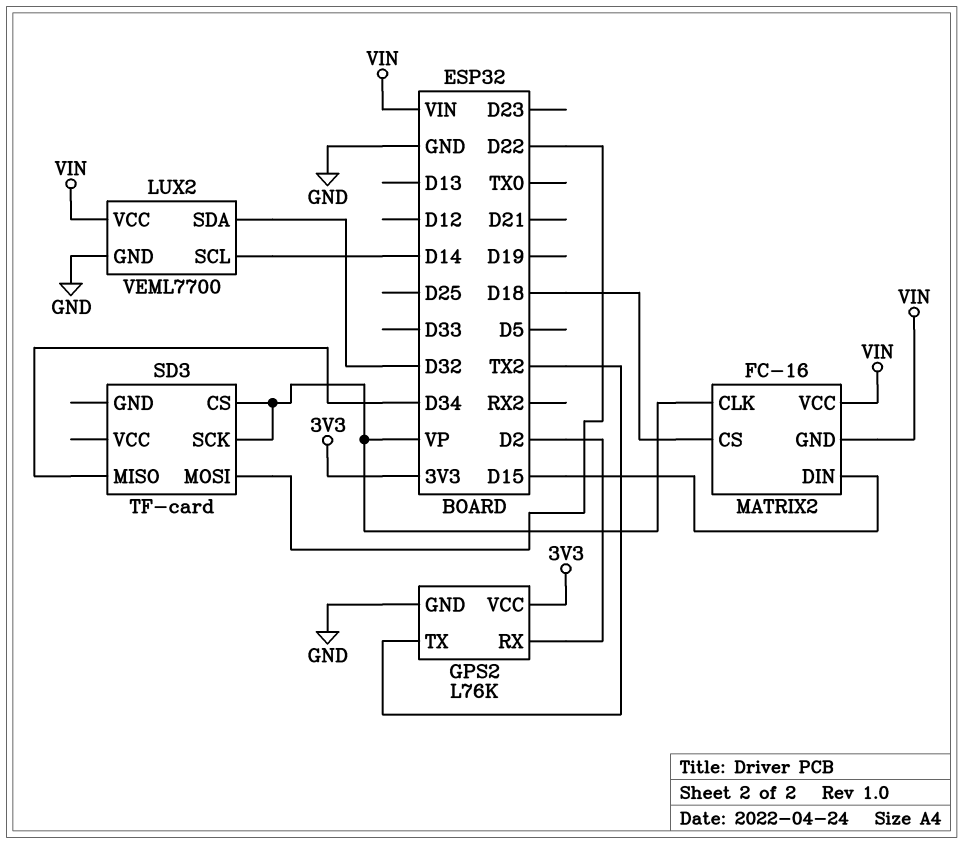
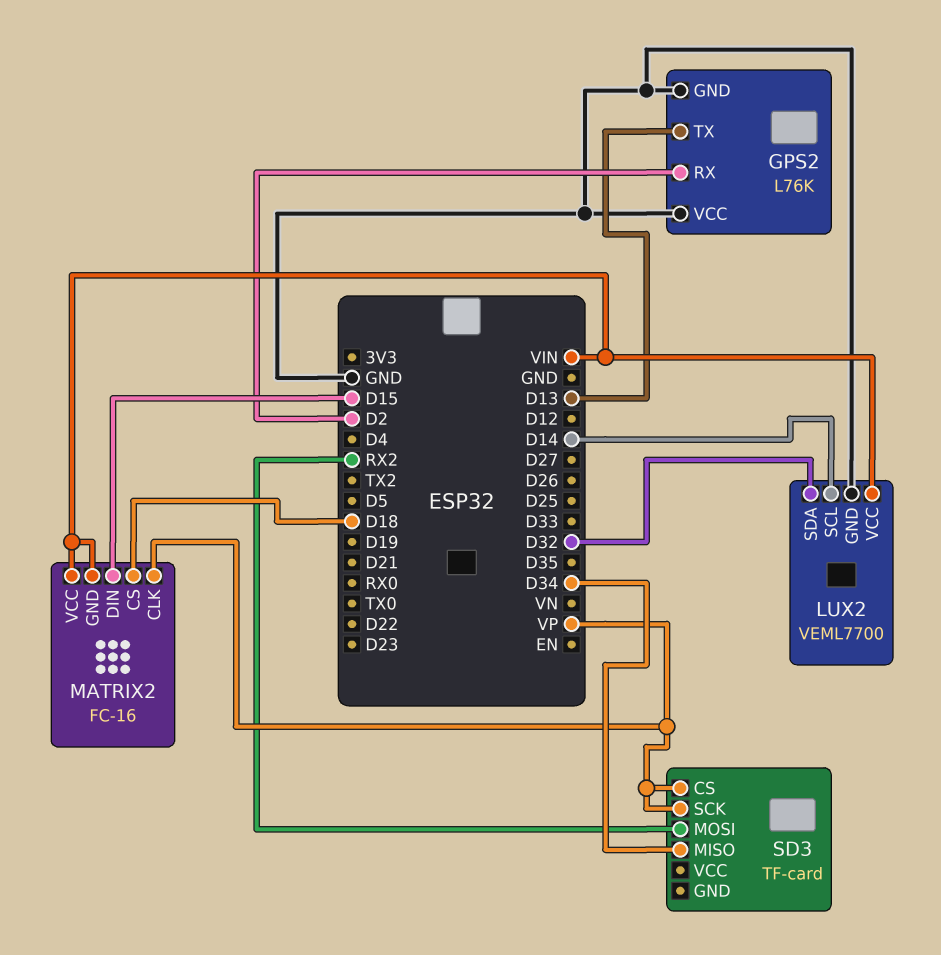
GPS2 pin TX: TX2 -> D13
GPS2 pin VCC: 3V3 -> GND
SD3 pin MOSI: D22 -> RX2

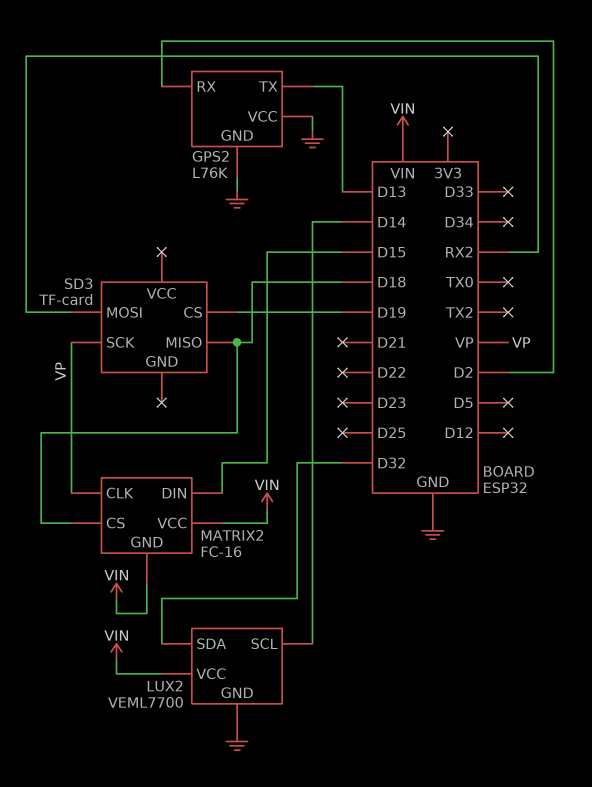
SD3 pin CS: VP -> D19
SD3 pin MISO: D34 -> D18

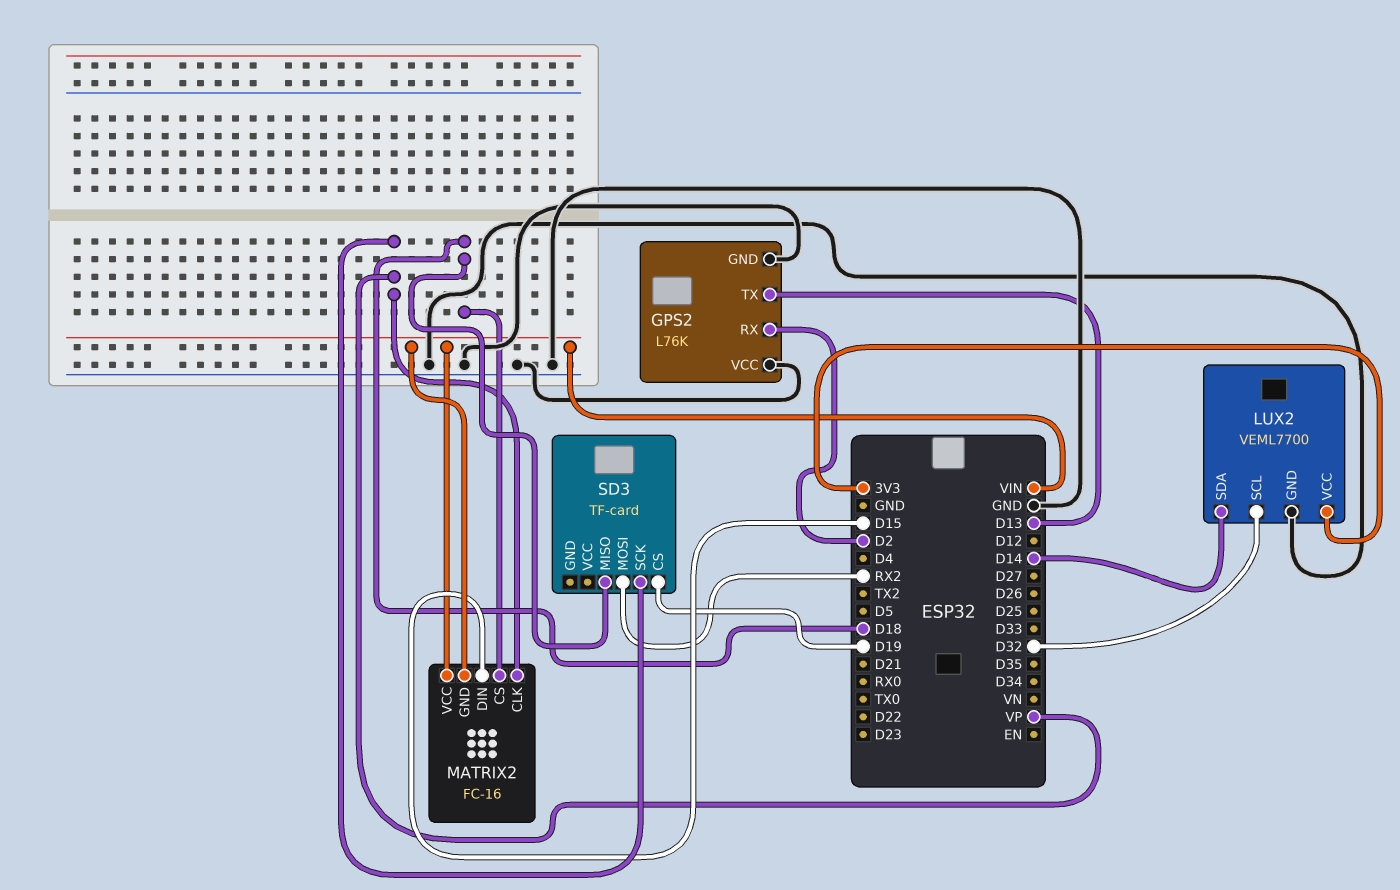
LUX2 pin SCL: D14 -> D32
LUX2 pin SDA: D32 -> D14
LUX2 pin VCC: VIN -> 3V3

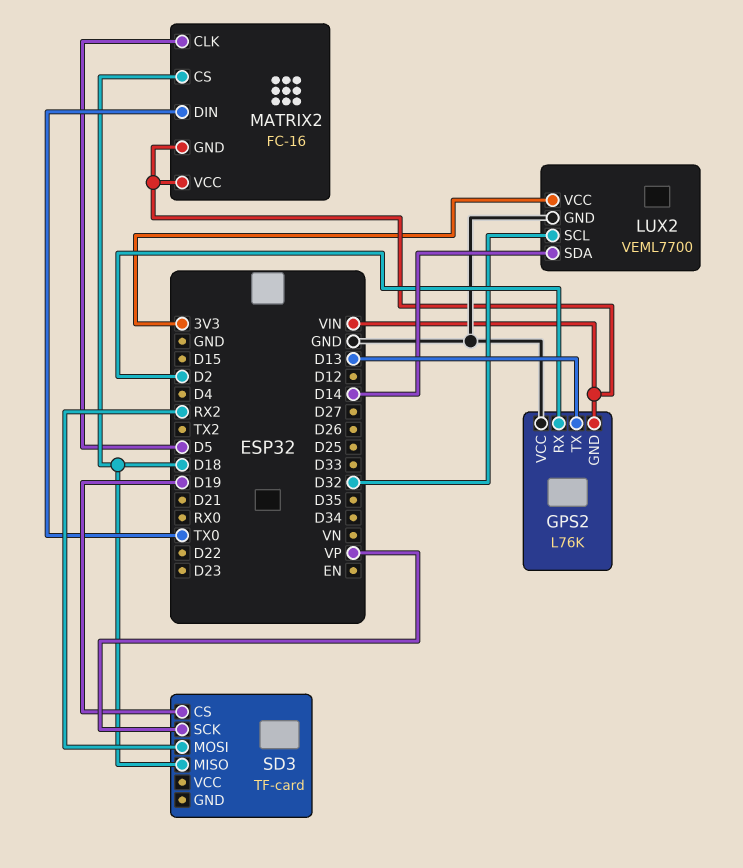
GPS2 pin GND: GND -> VIN
MATRIX2 pin CLK: VP -> D5
MATRIX2 pin DIN: D15 -> TX0

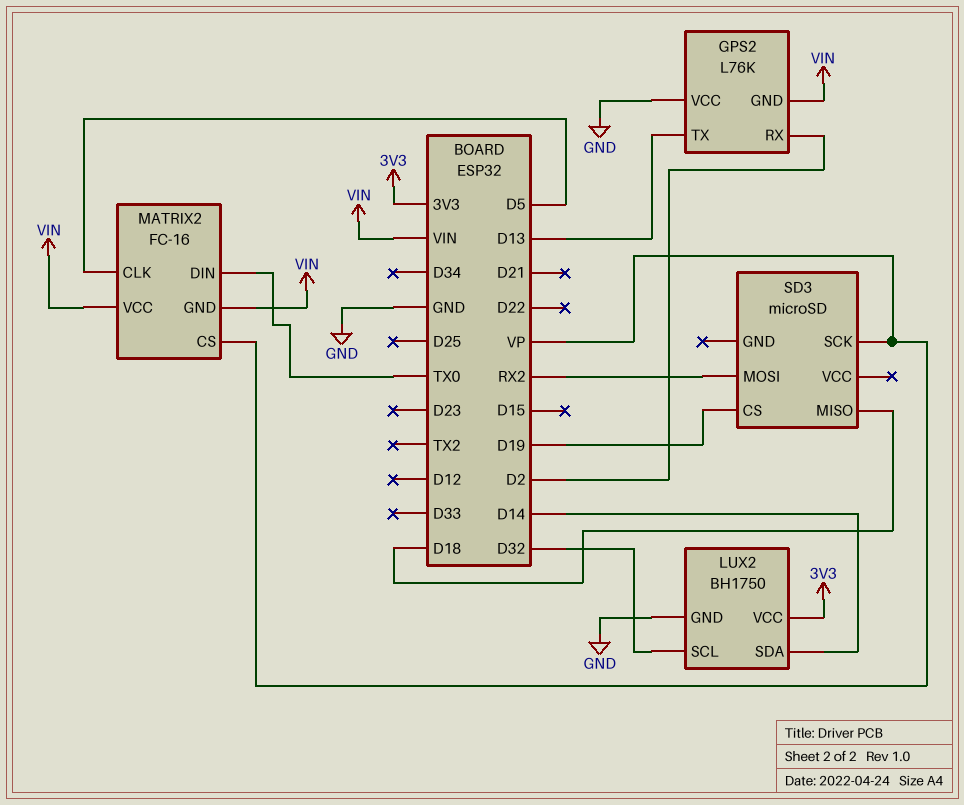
LUX2: VEML7700 -> BH1750
MATRIX2 pin CS: D18 -> VP
SD3: TF-card -> microSD

